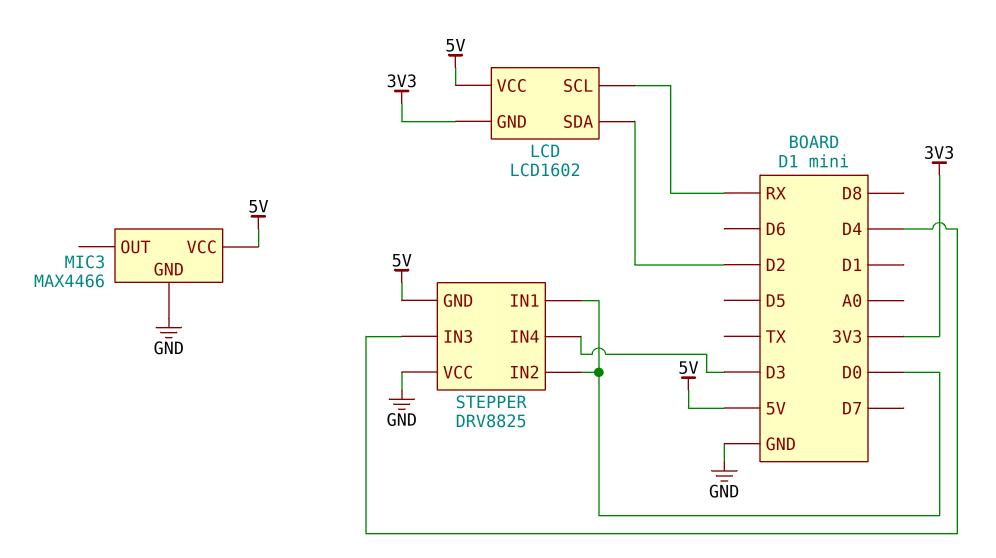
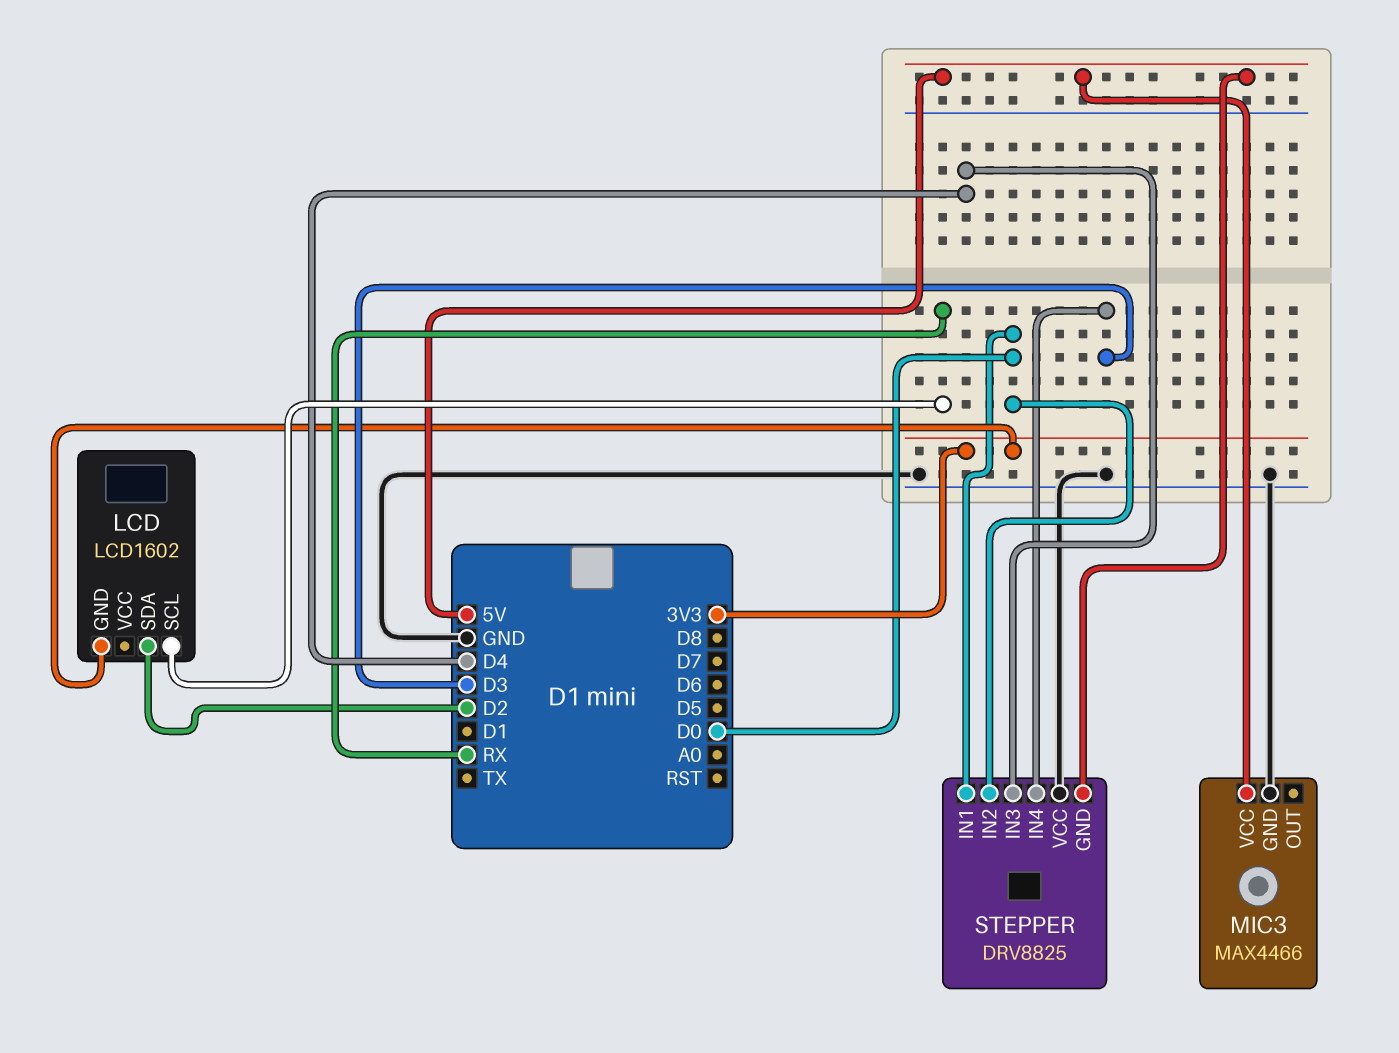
LCD pin VCC: 5V -> none

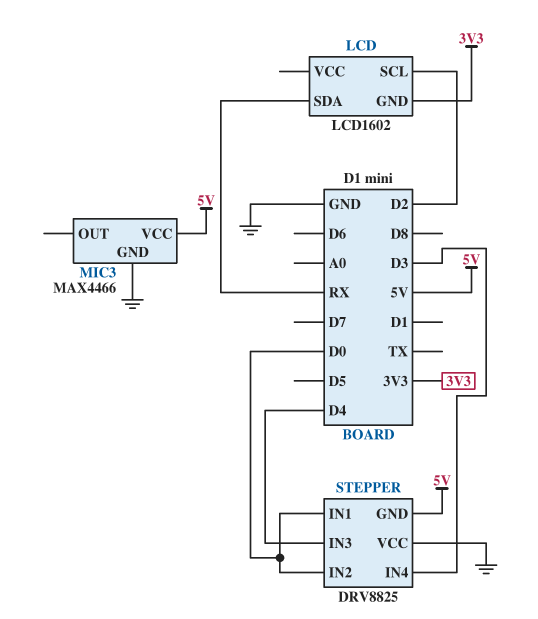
LCD pin SCL: RX -> D2
LCD pin SDA: D2 -> RX

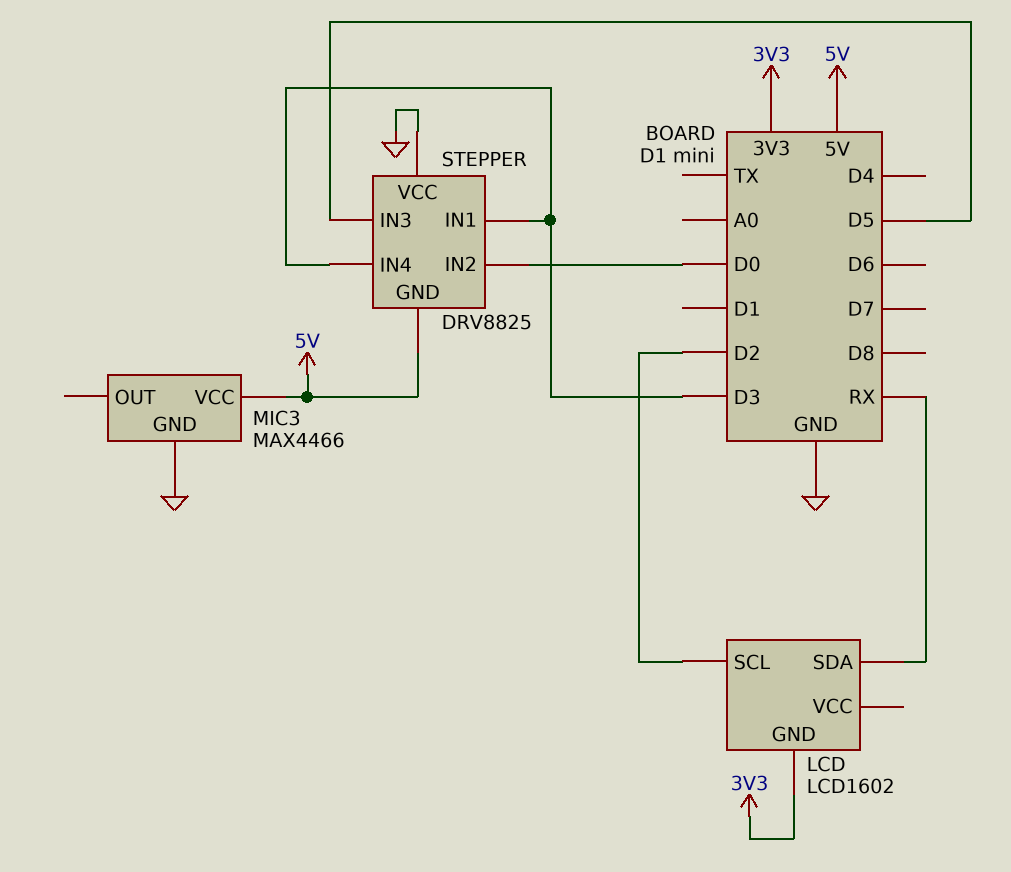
STEPPER pin IN1: D0 -> D3
STEPPER pin IN3: D4 -> D5

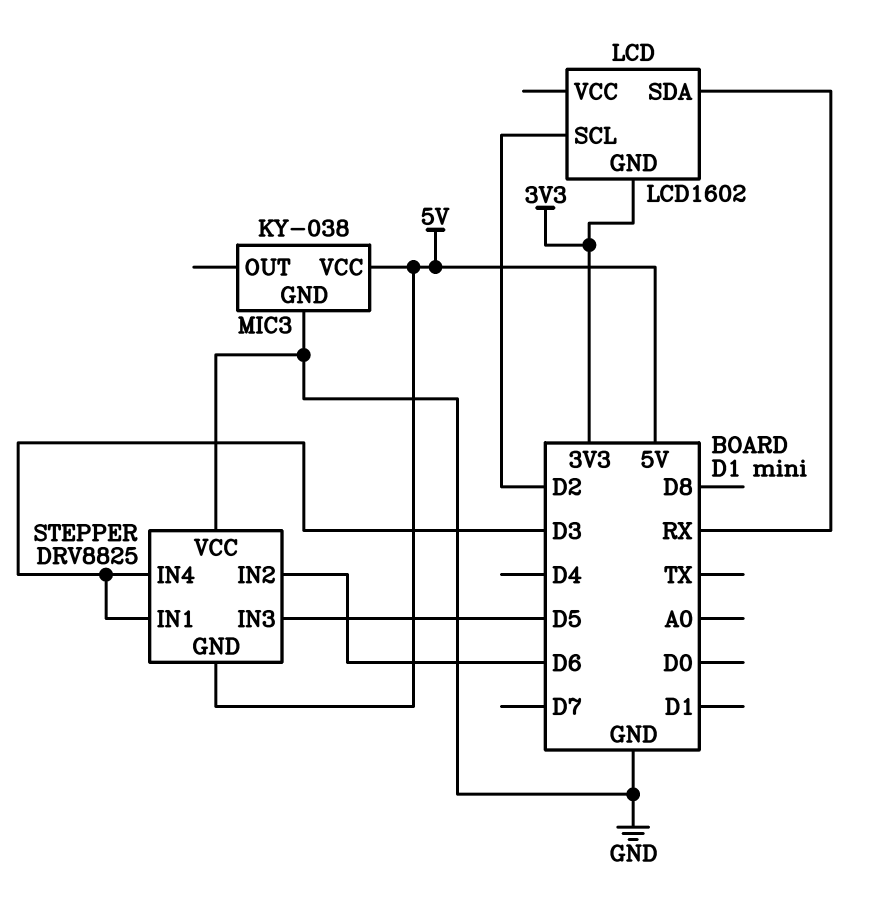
MIC3: MAX4466 -> KY-038
STEPPER pin IN2: D0 -> D6

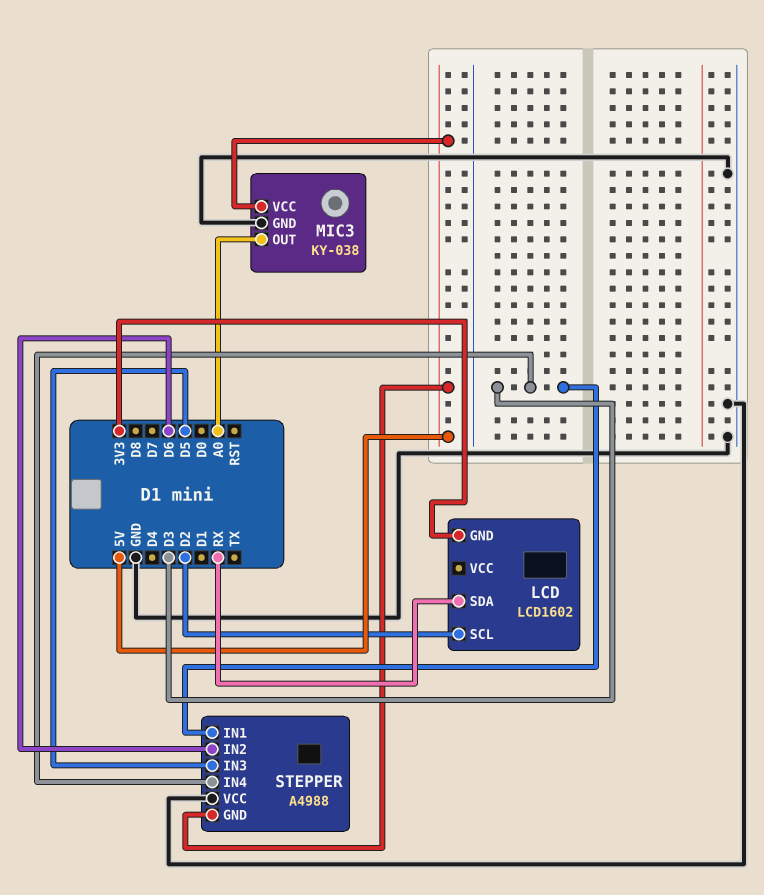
MIC3 pin OUT: none -> A0
STEPPER: DRV8825 -> A4988

